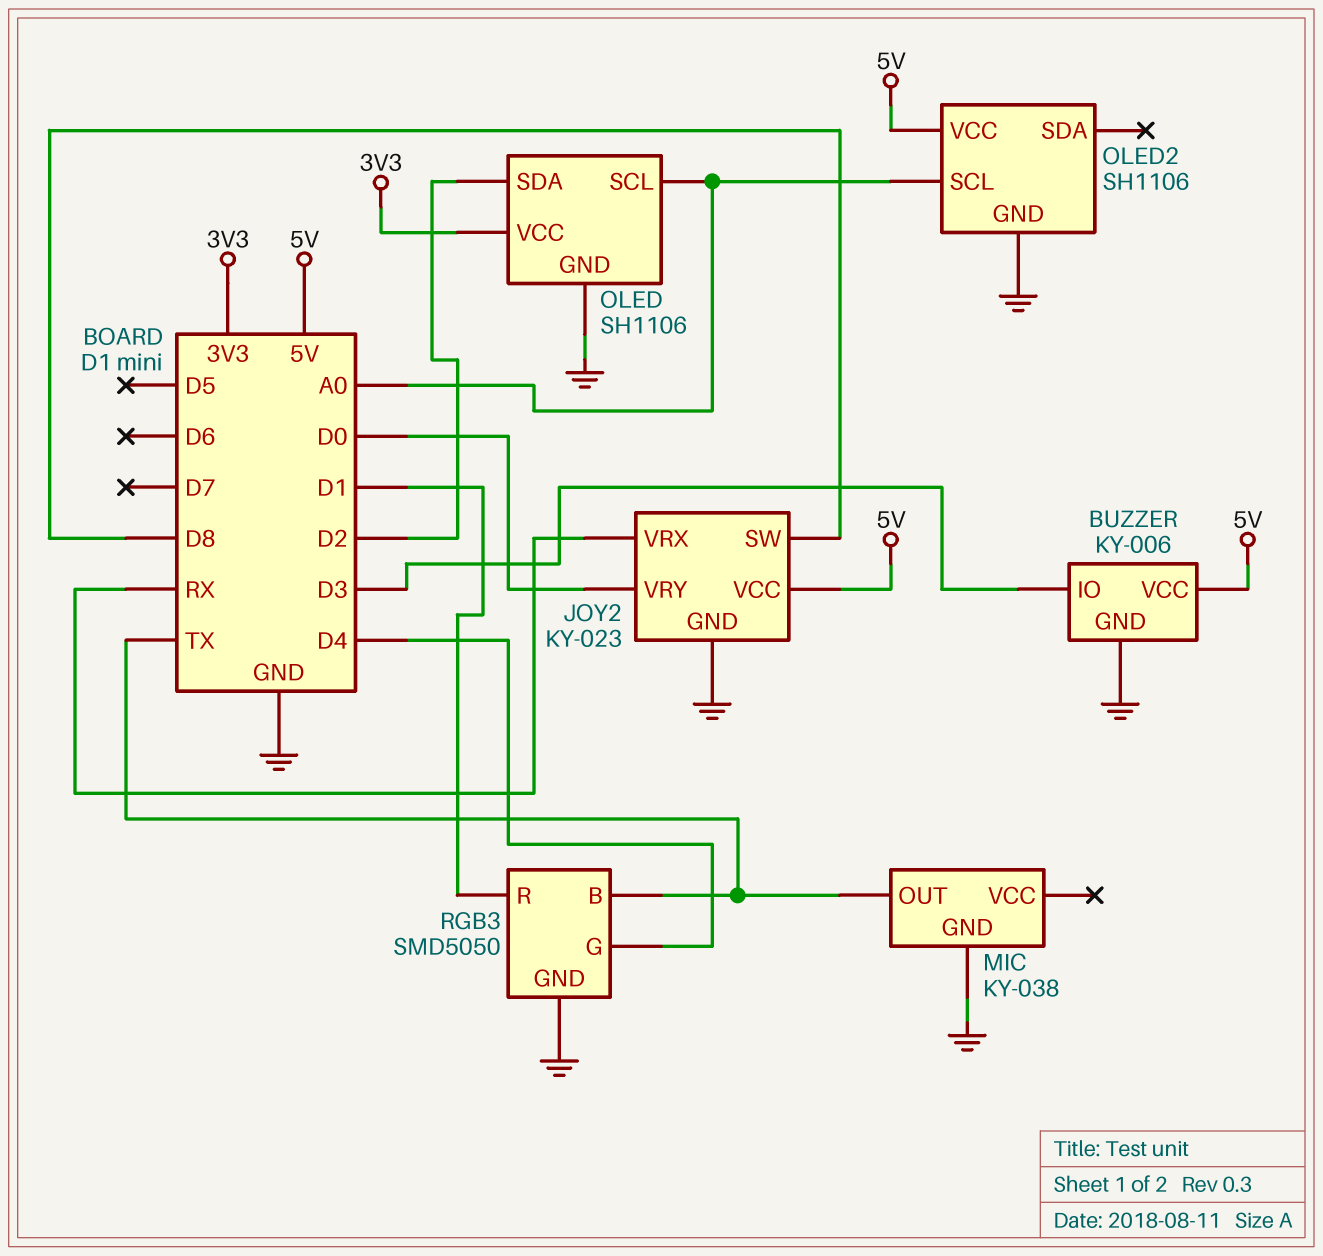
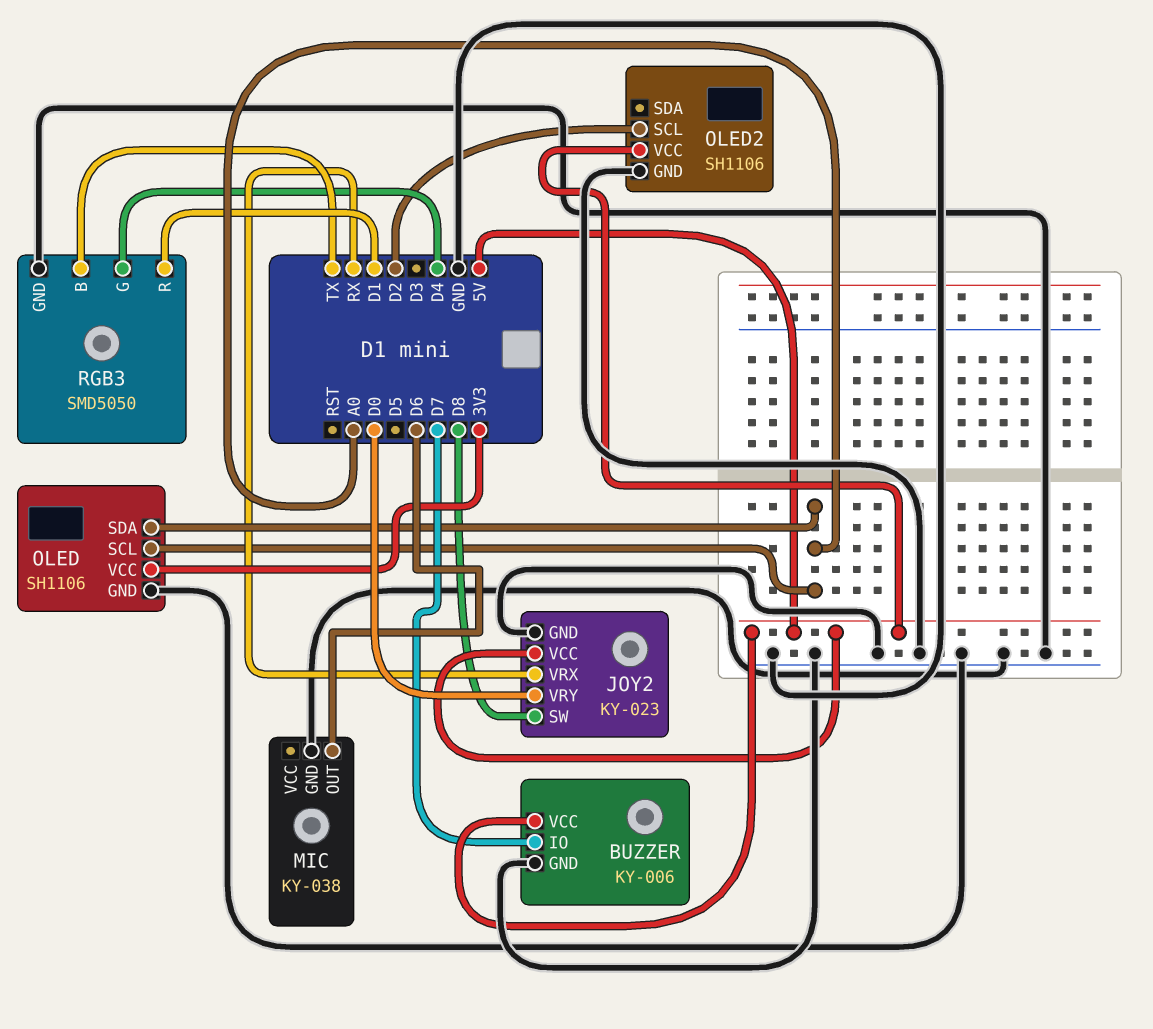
BUZZER pin IO: D3 -> D7
MIC pin OUT: TX -> D6
OLED pin SDA: D2 -> A0
OLED2 pin SCL: A0 -> D2

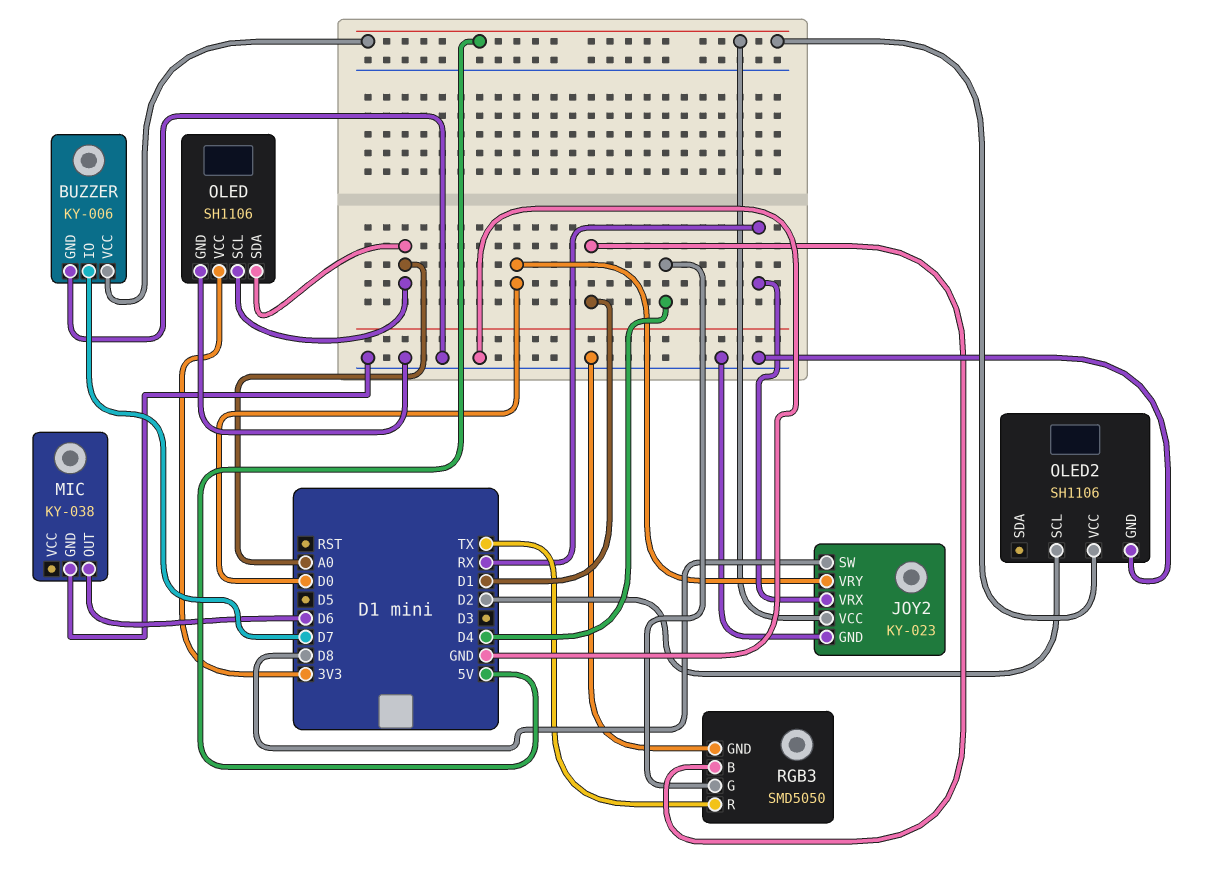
RGB3 pin B: TX -> D1
RGB3 pin R: D1 -> TX

